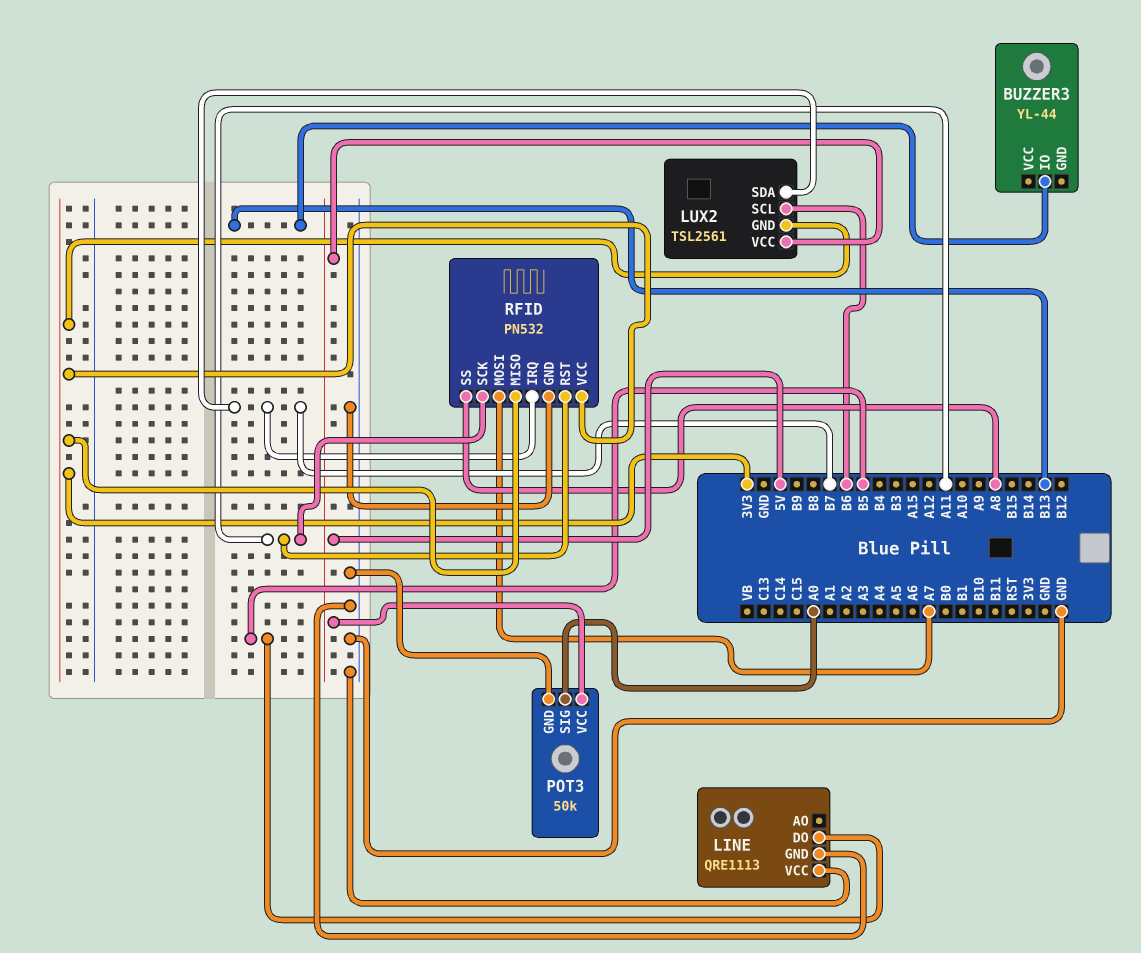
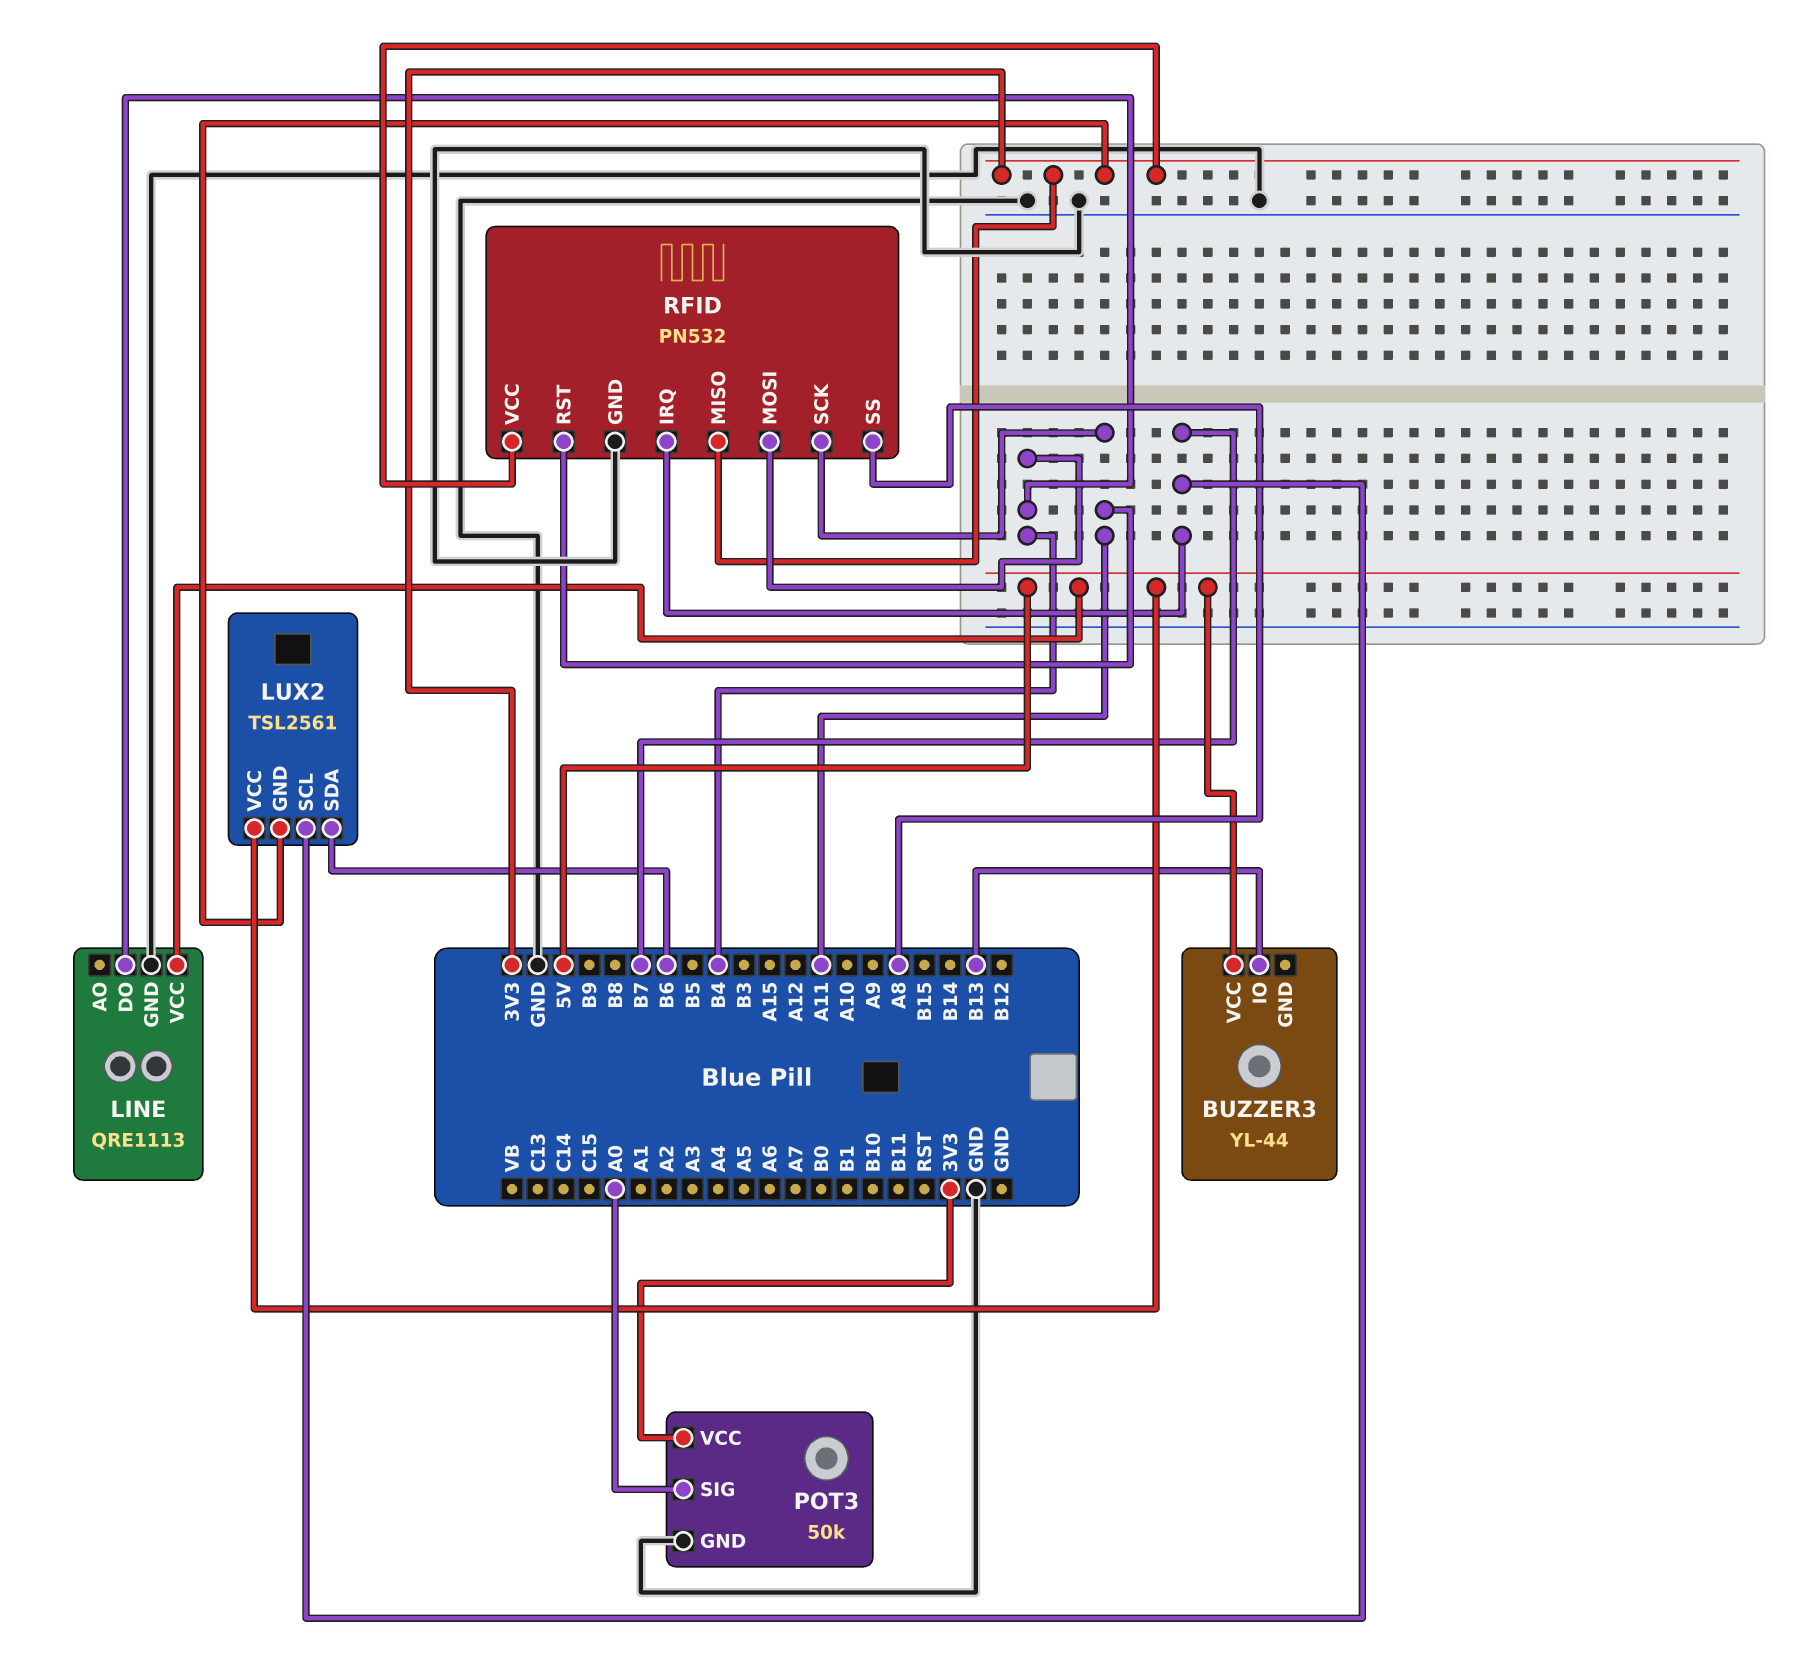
BUZZER3 pin VCC: none -> 5V
LINE pin DO: B5 -> B4
LINE pin VCC: GND -> 5V
LUX2 pin SCL: B6 -> B7
LUX2 pin SDA: B7 -> B6
POT3 pin VCC: 5V -> 3V3
RFID pin MOSI: A7 -> B4

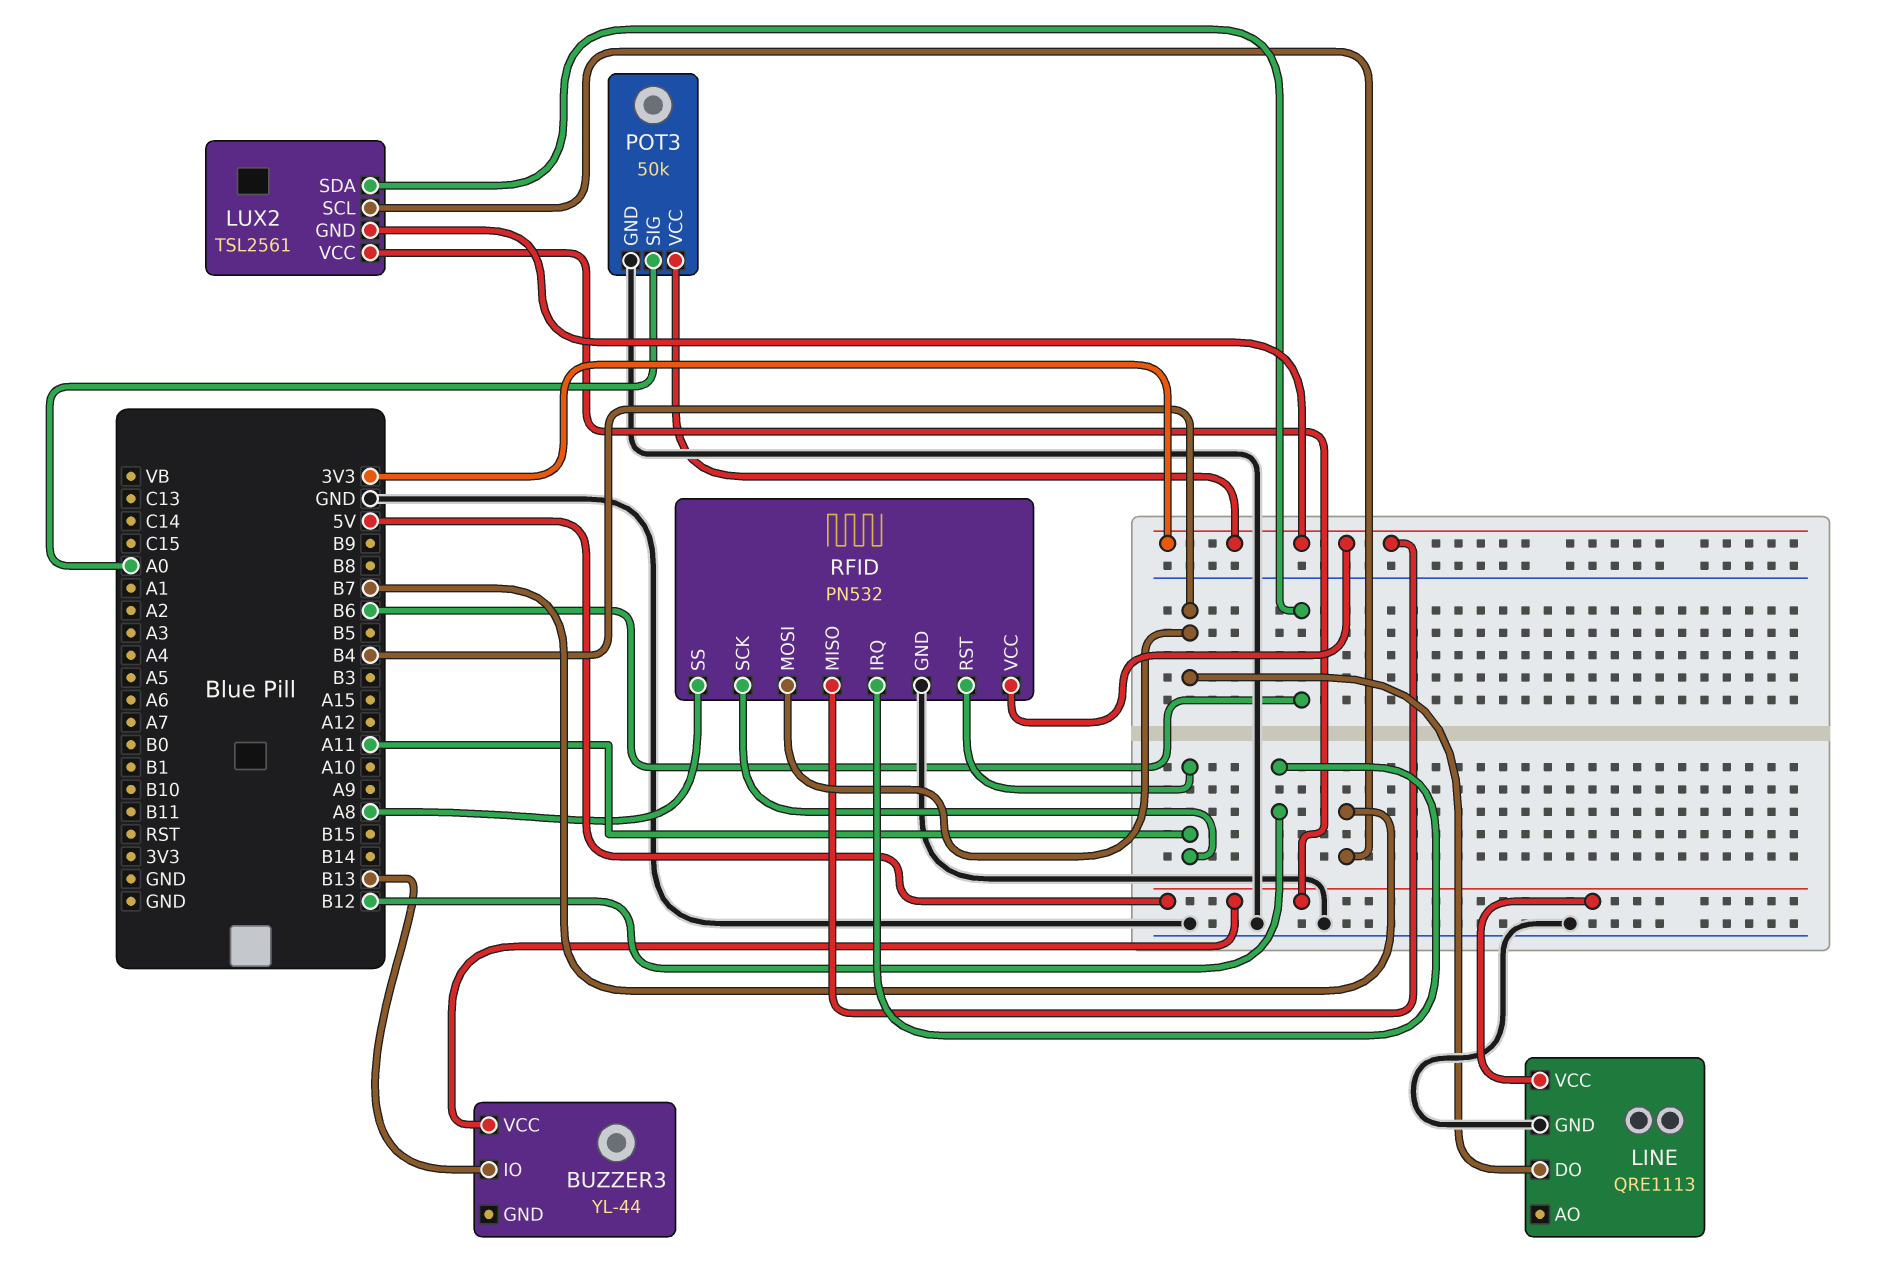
RFID pin IRQ: B7 -> B12

